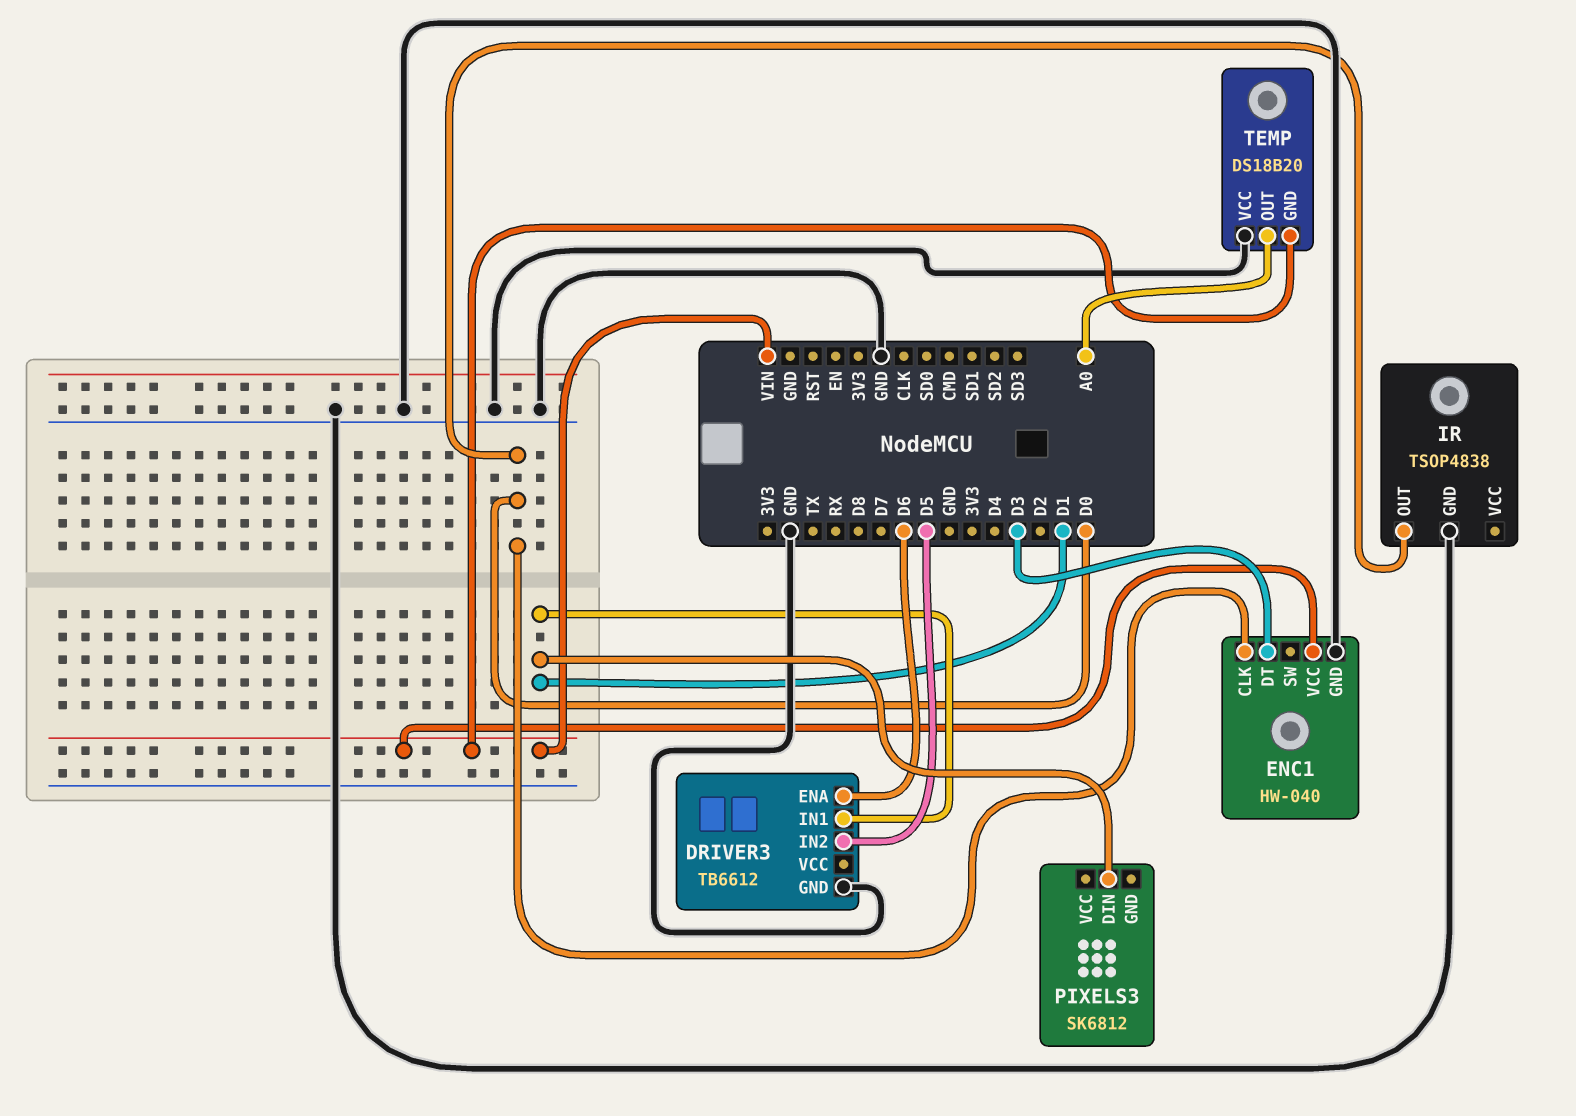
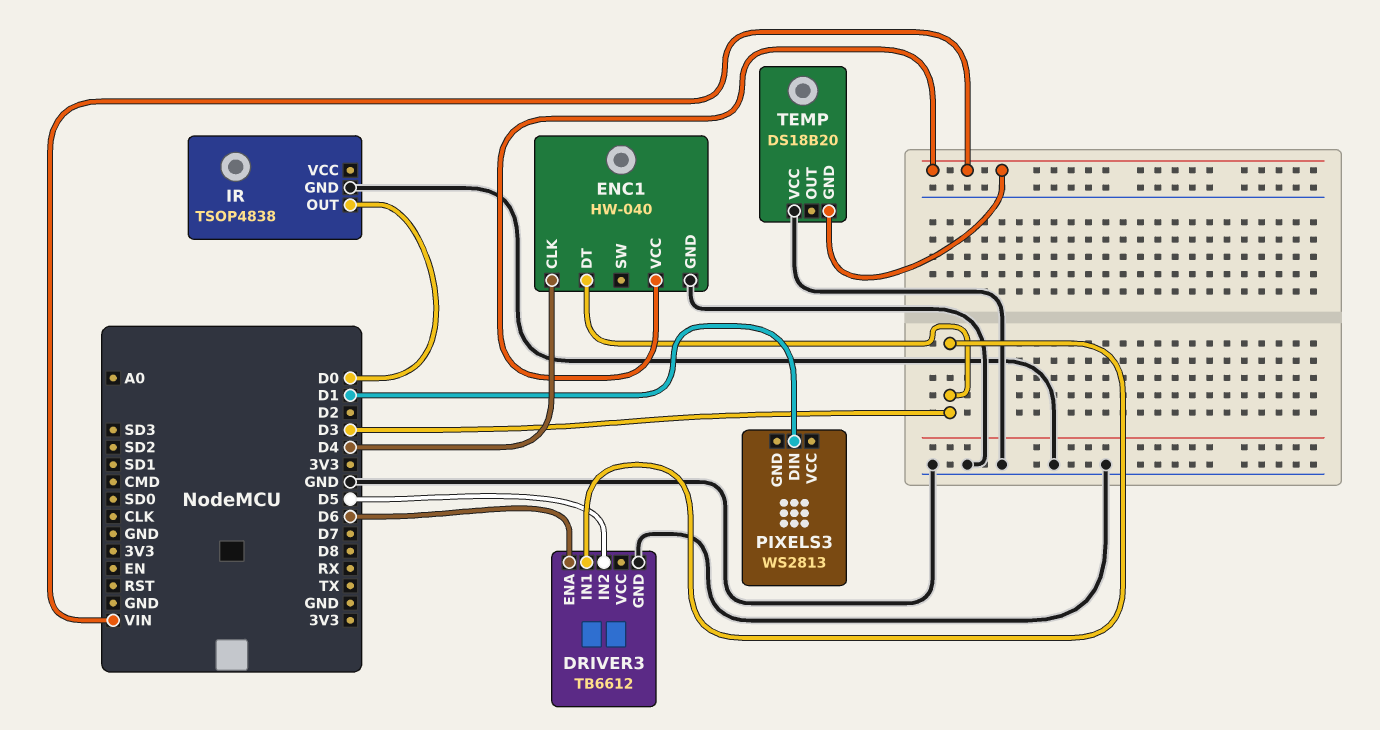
DRIVER3 pin IN1: D1 -> D3
ENC1 pin CLK: D0 -> D4
PIXELS3: SK6812 -> WS2813
TEMP pin OUT: A0 -> none

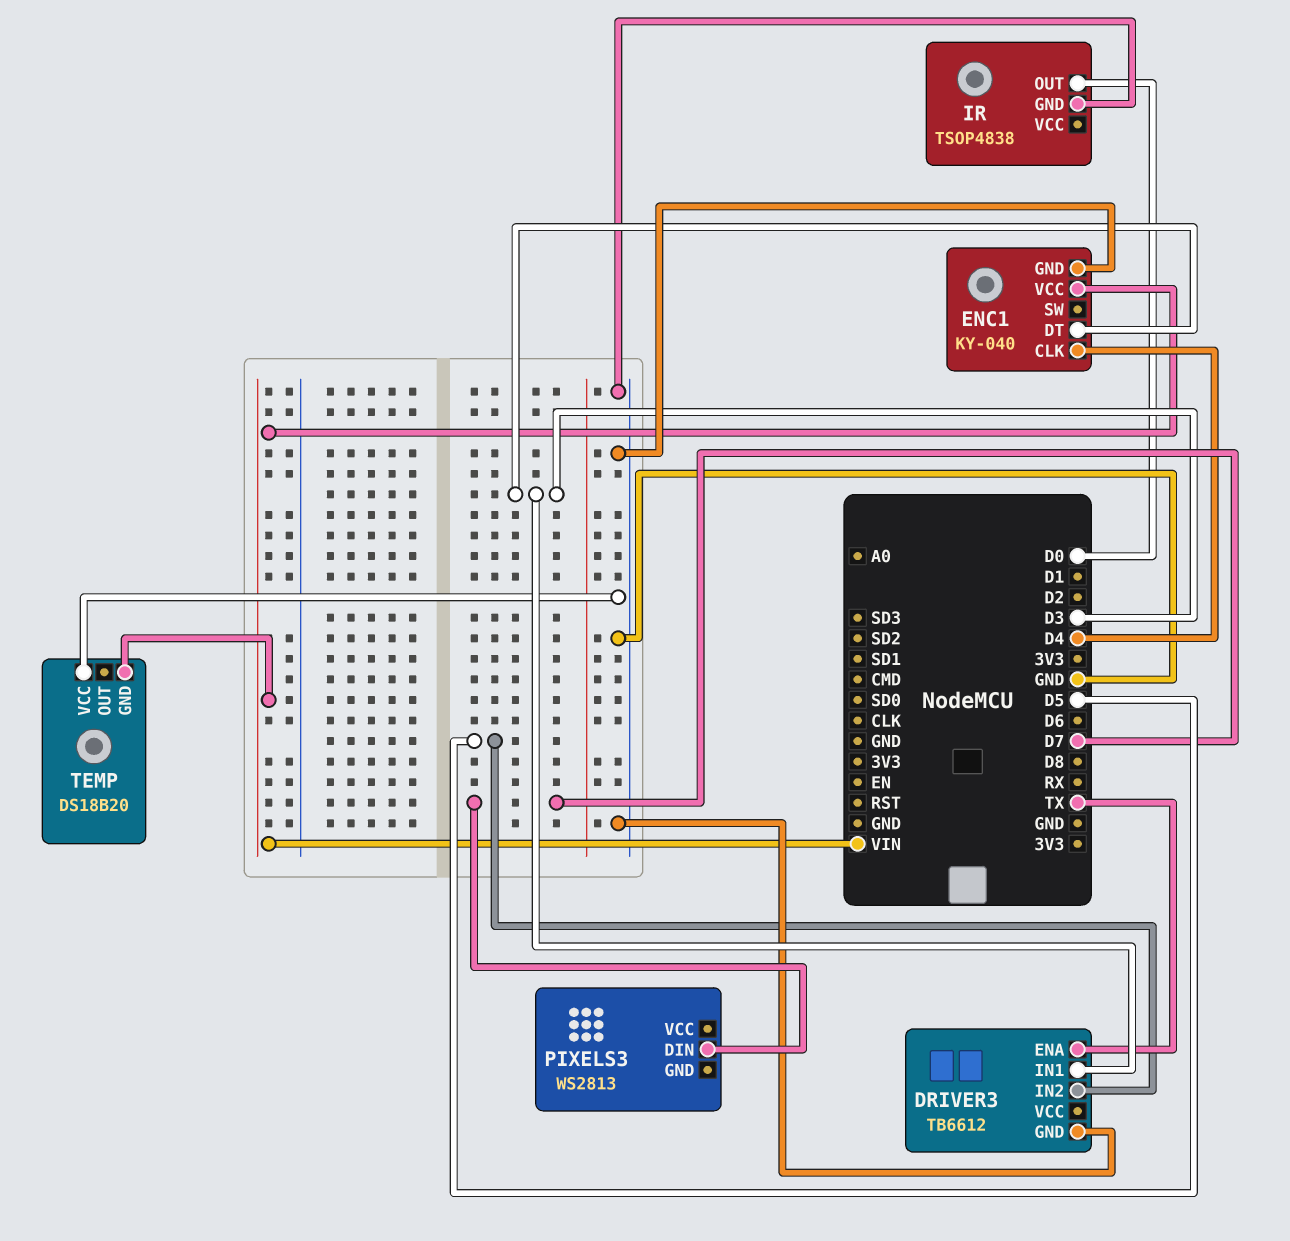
DRIVER3 pin ENA: D6 -> TX
ENC1: HW-040 -> KY-040
PIXELS3 pin DIN: D1 -> D7

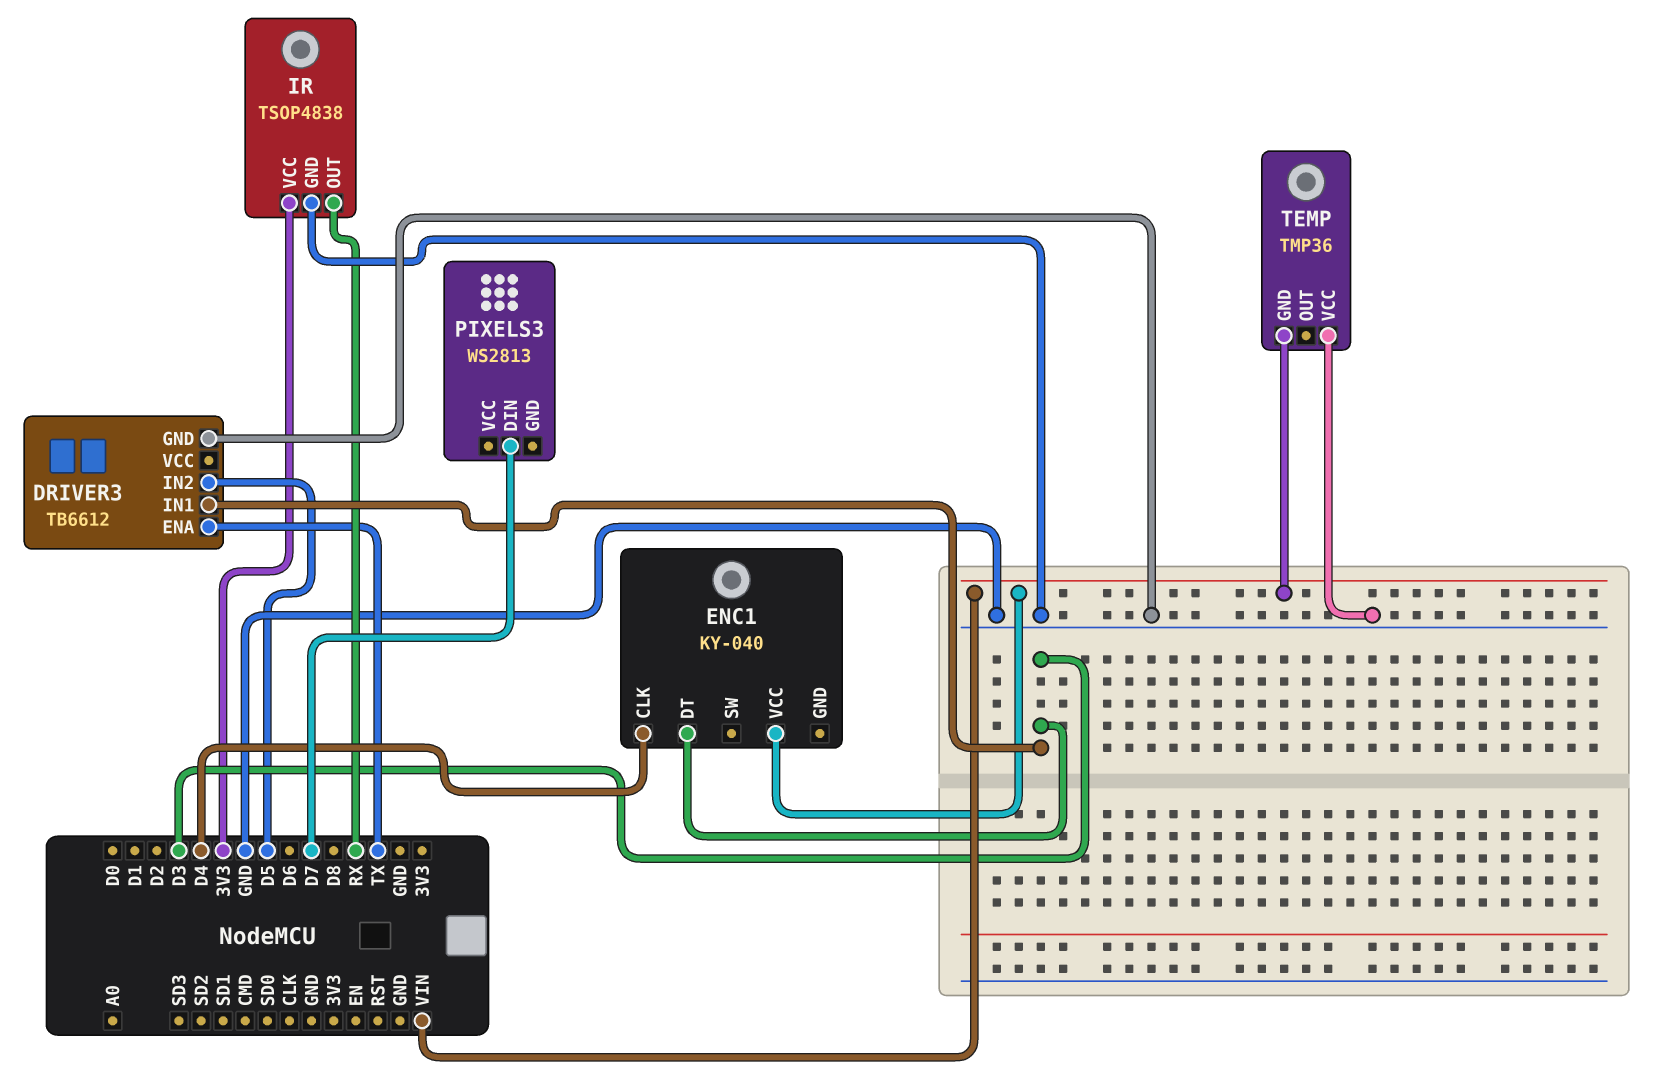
ENC1 pin GND: GND -> none
IR pin OUT: D0 -> RX
IR pin VCC: none -> 3V3
TEMP: DS18B20 -> TMP36

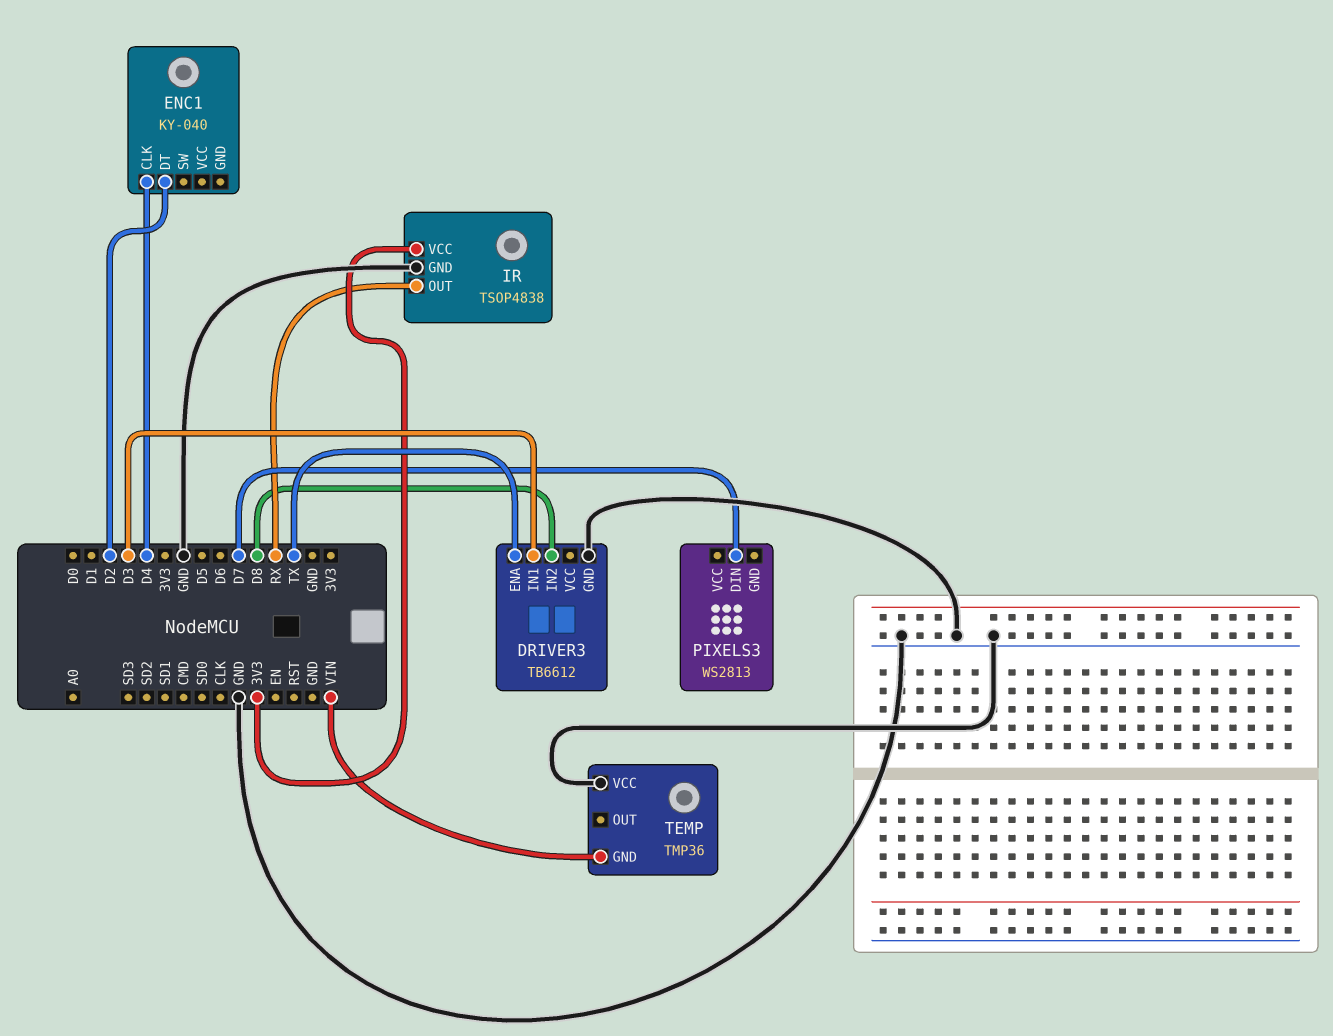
DRIVER3 pin IN2: D5 -> D8
ENC1 pin DT: D3 -> D2
ENC1 pin VCC: VIN -> none

